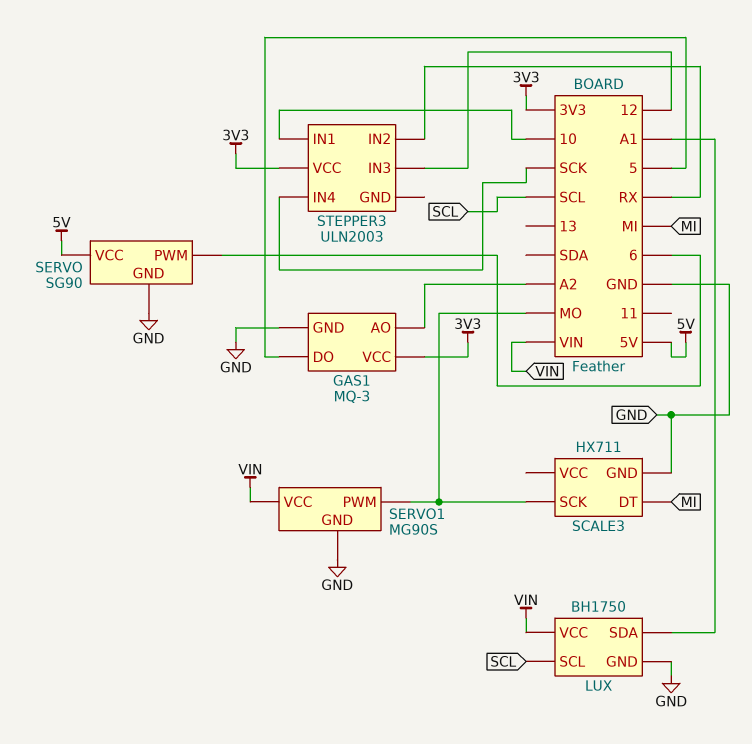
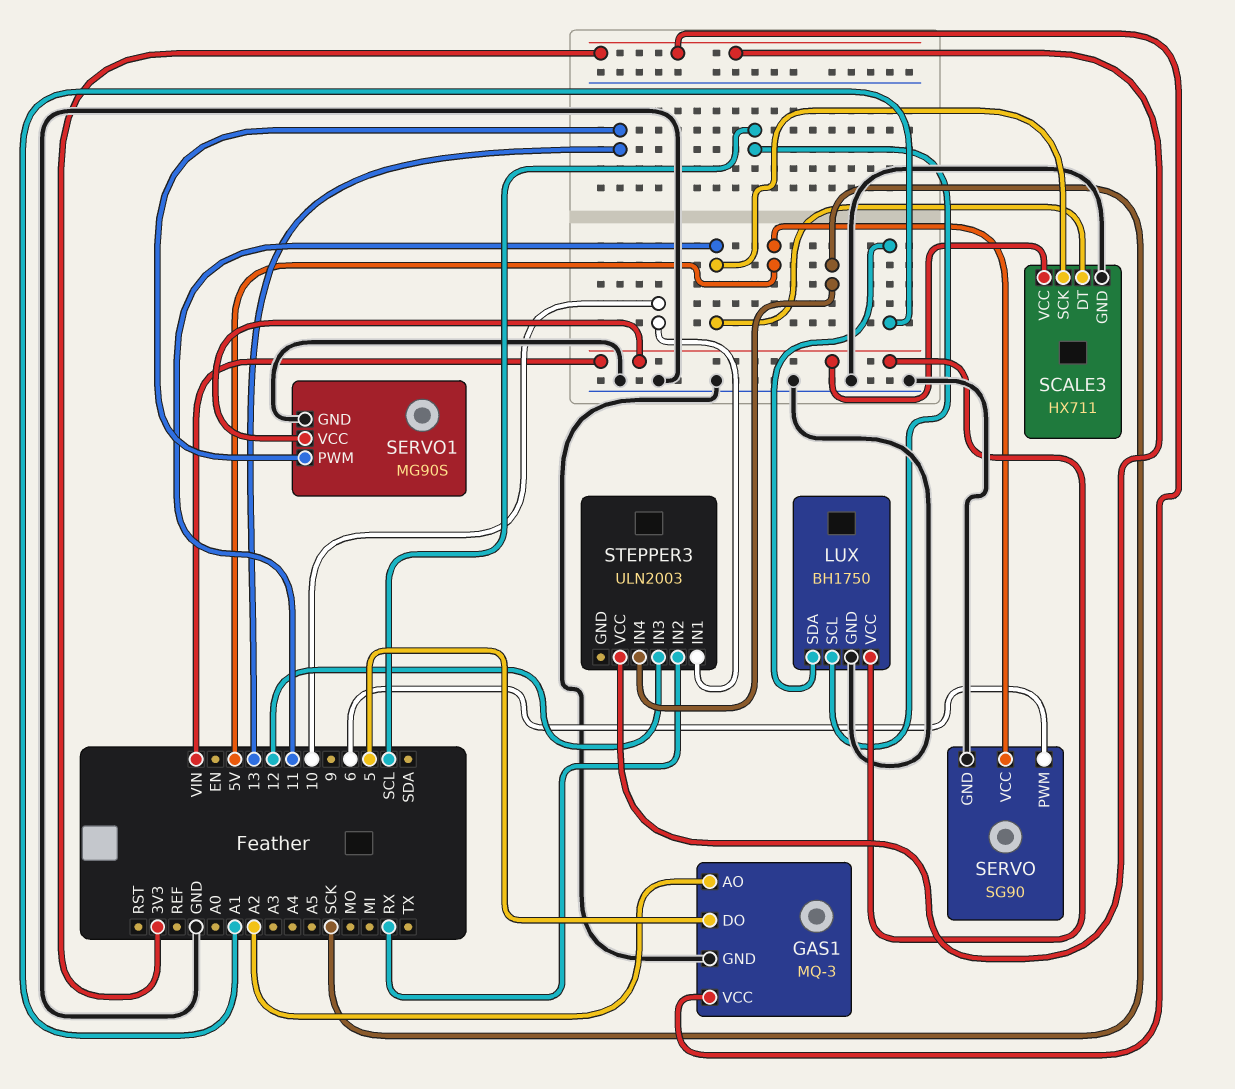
SCALE3 pin DT: MI -> 11
SCALE3 pin SCK: MO -> 11
SCALE3 pin VCC: none -> VIN
SERVO1 pin PWM: MO -> 13

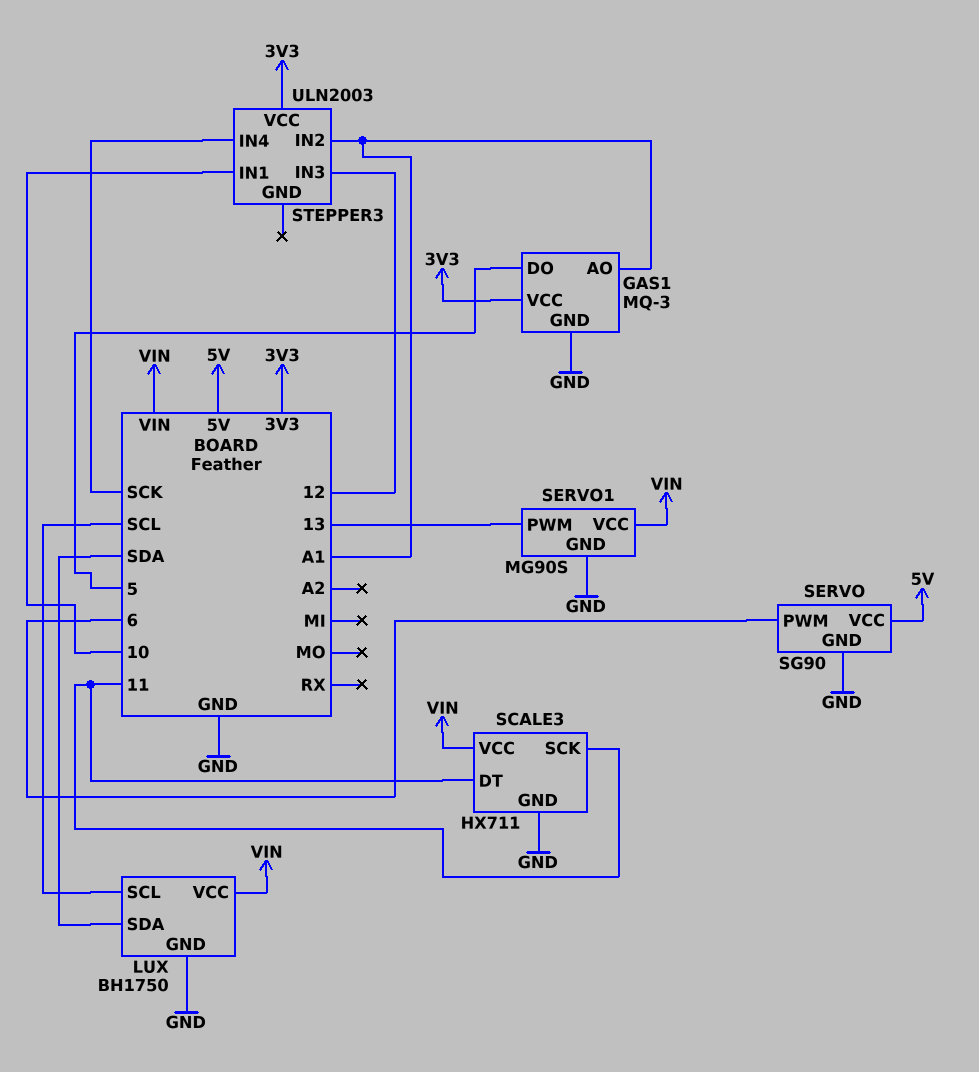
GAS1 pin AO: A2 -> A1
LUX pin SDA: A1 -> SDA
STEPPER3 pin IN2: RX -> A1

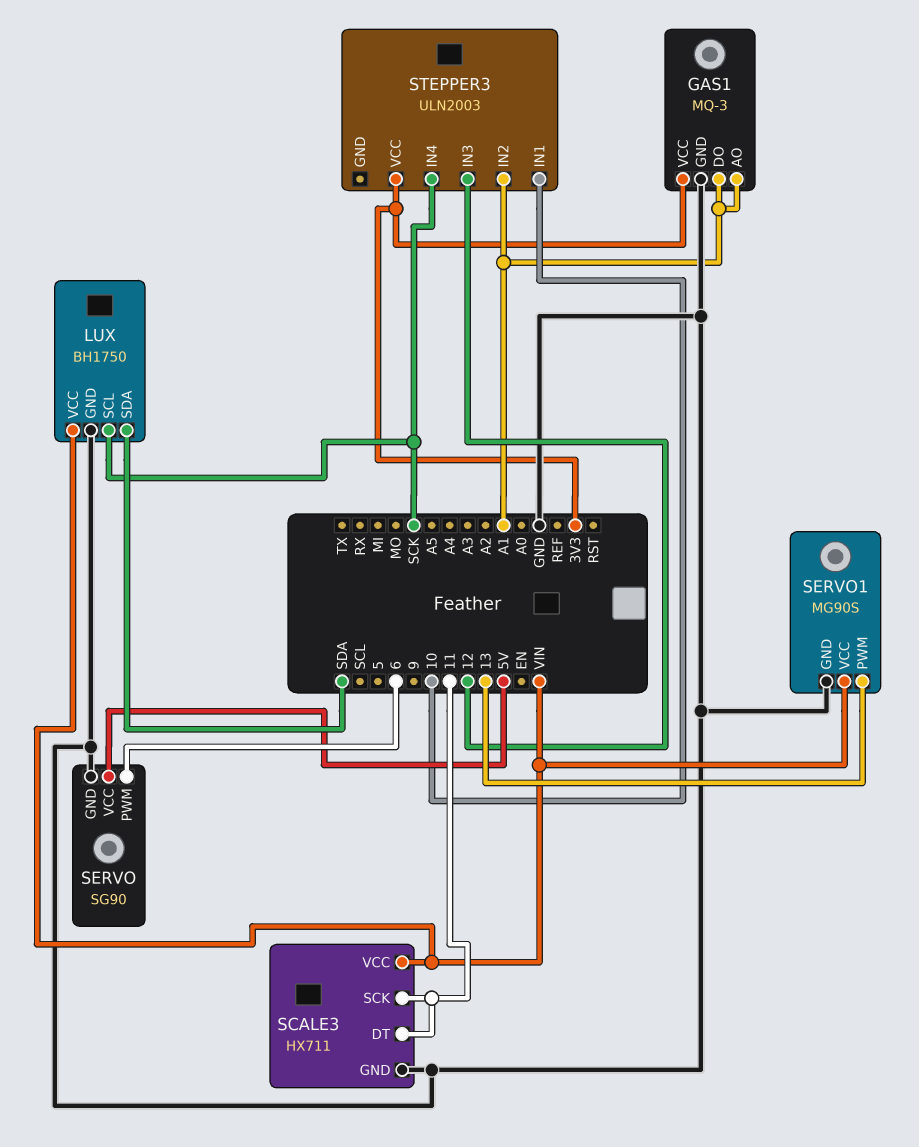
GAS1 pin DO: 5 -> A1
LUX pin SCL: SCL -> SCK

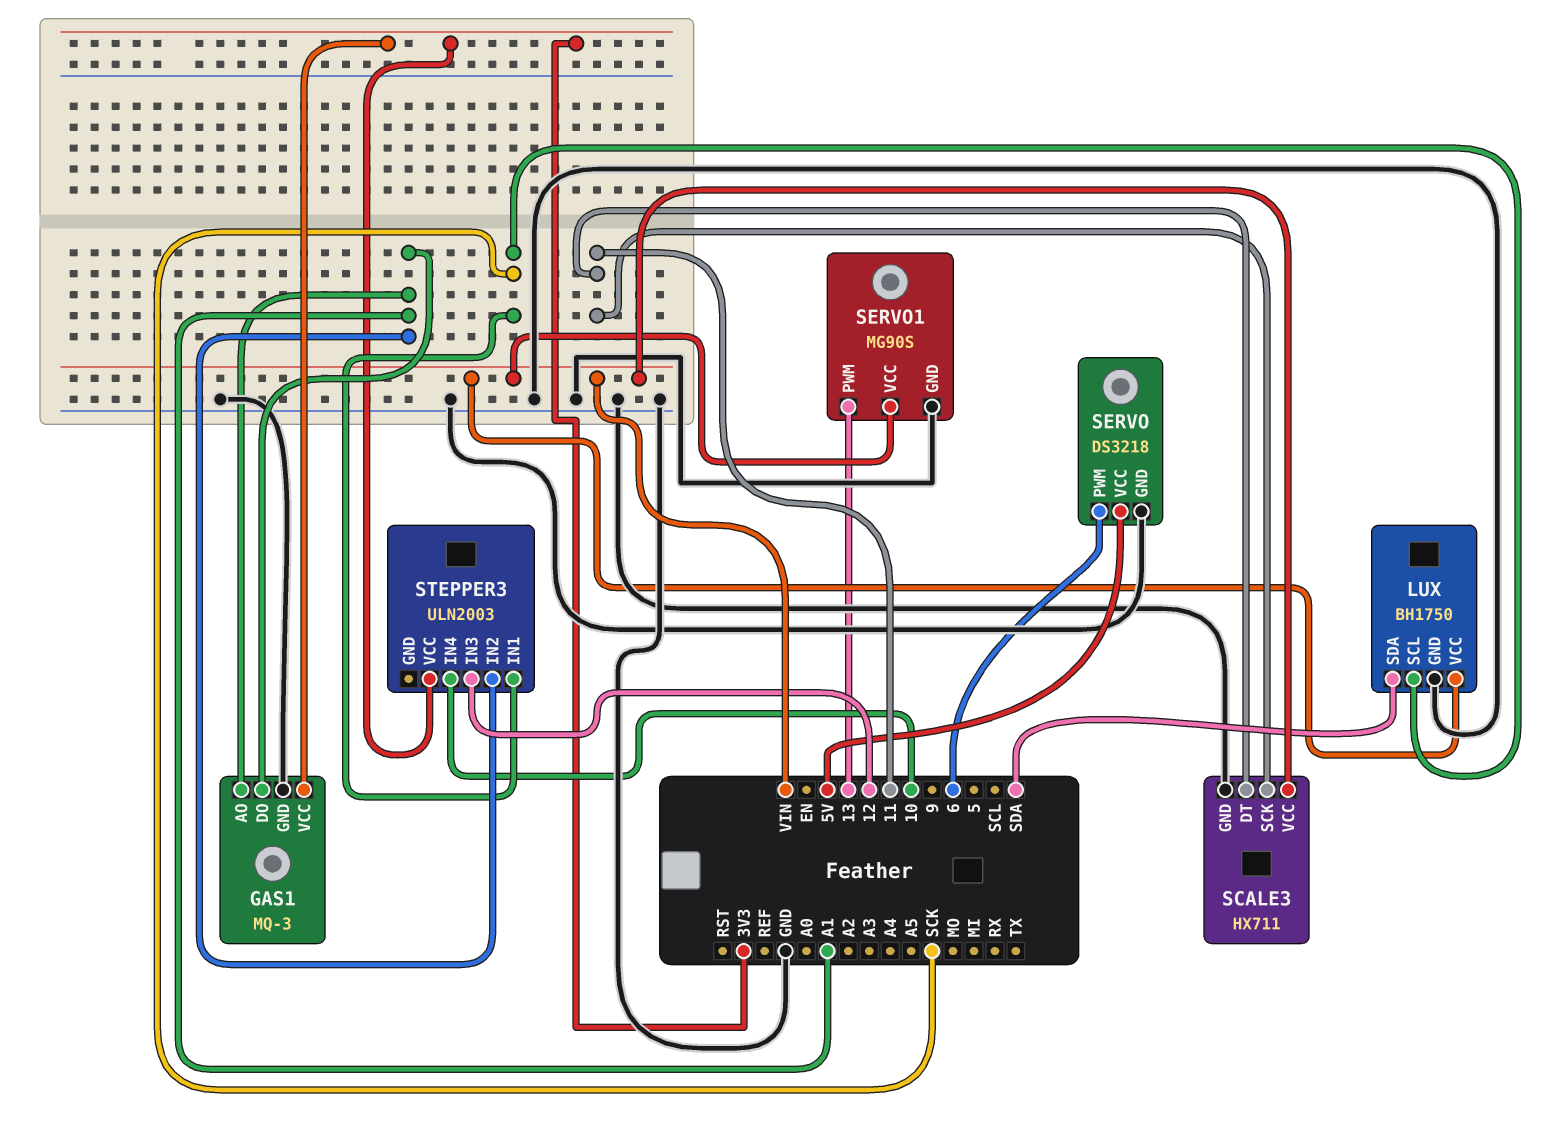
SERVO: SG90 -> DS3218
STEPPER3 pin IN1: 10 -> SCK
STEPPER3 pin IN4: SCK -> 10

